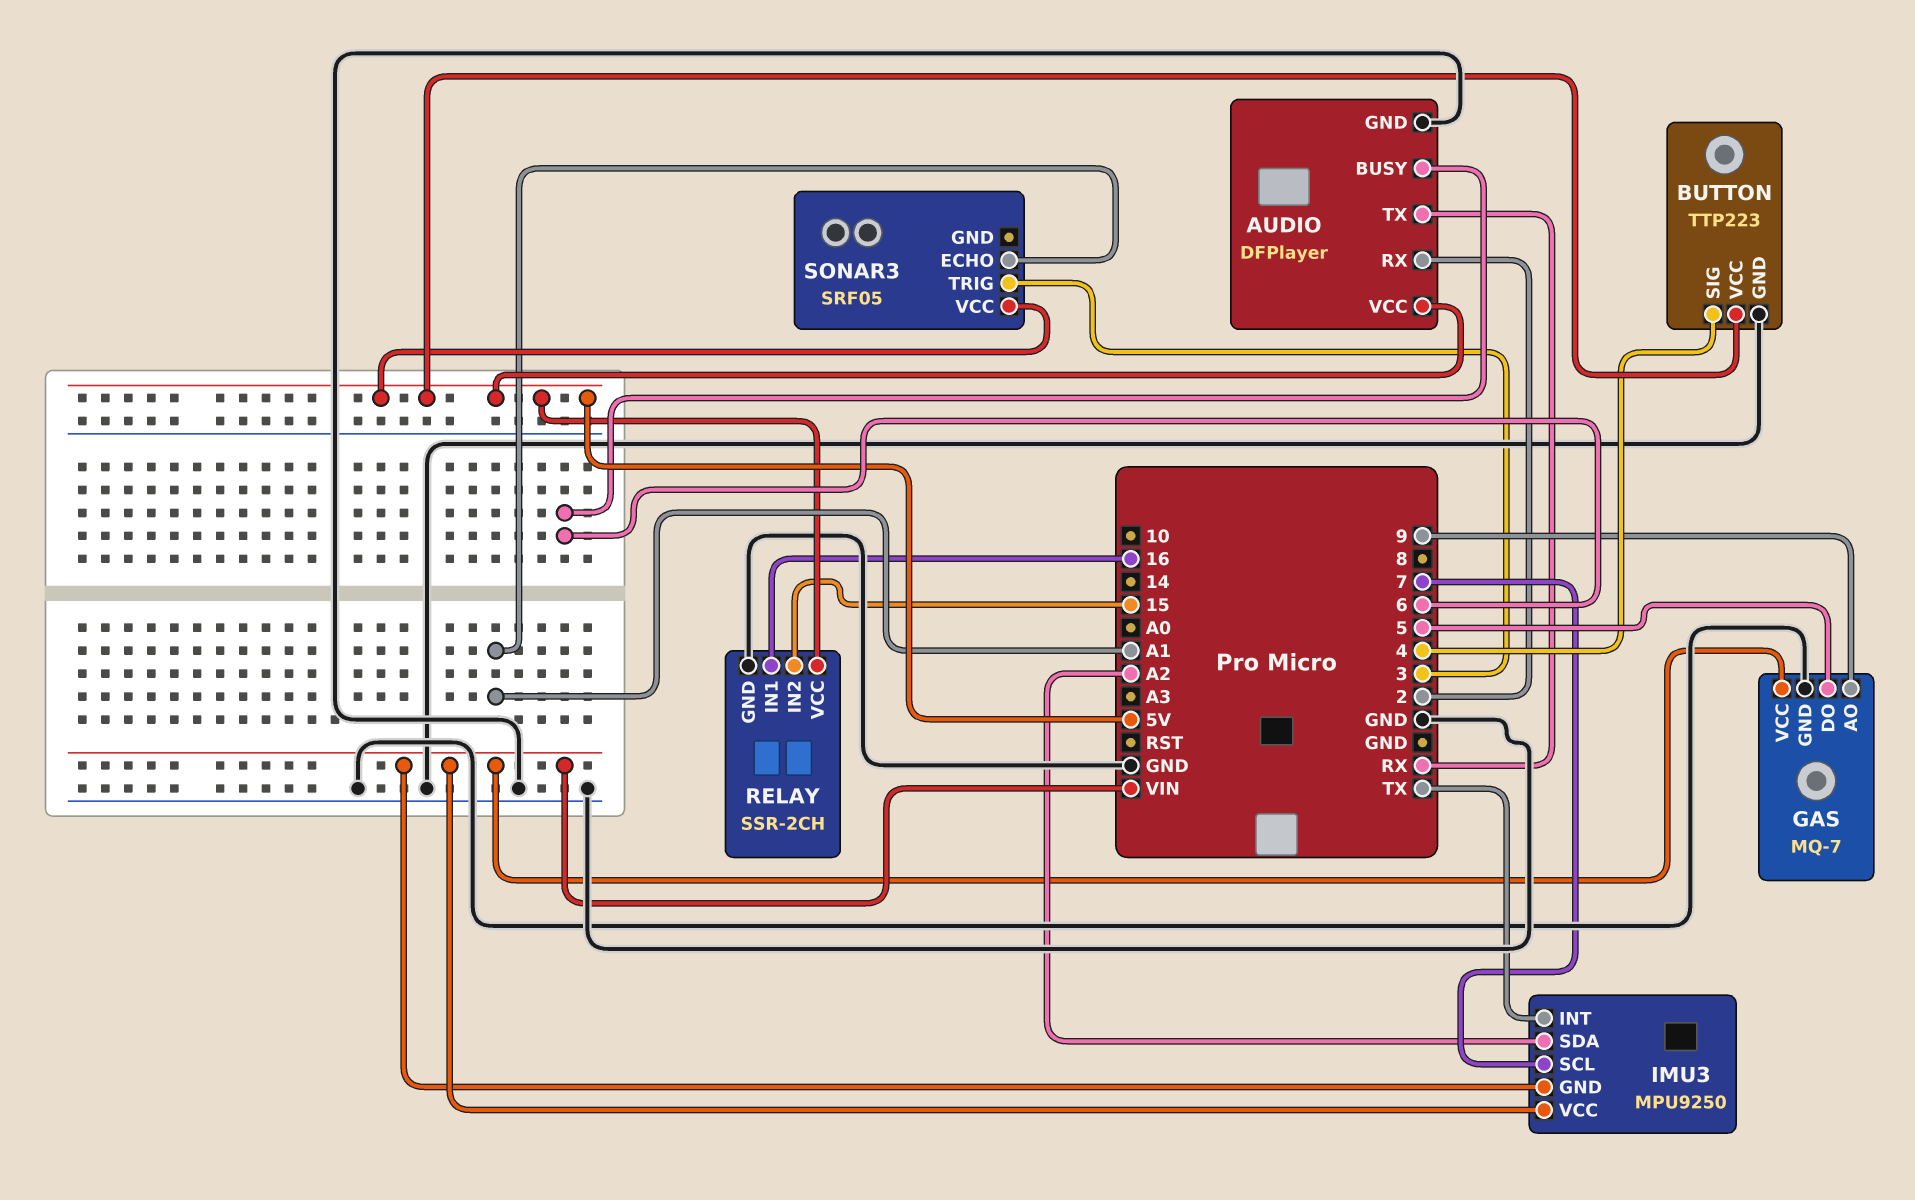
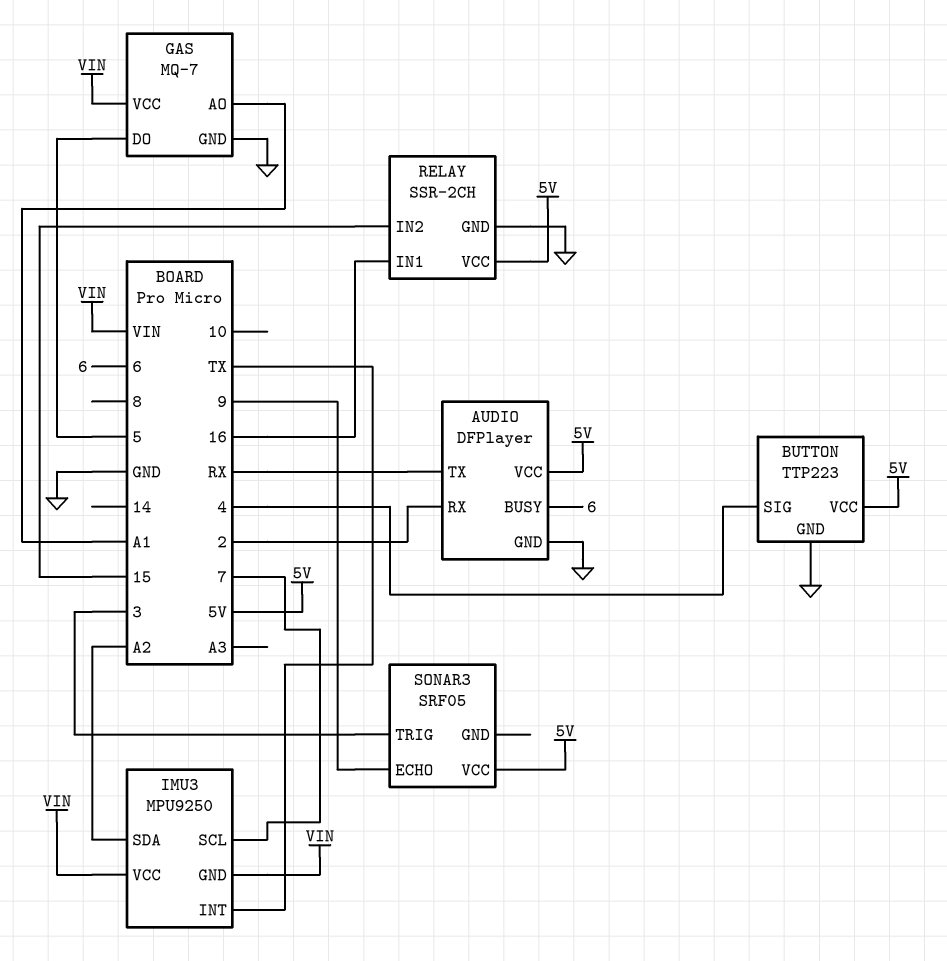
GAS pin AO: 9 -> A1
SONAR3 pin ECHO: A1 -> 9

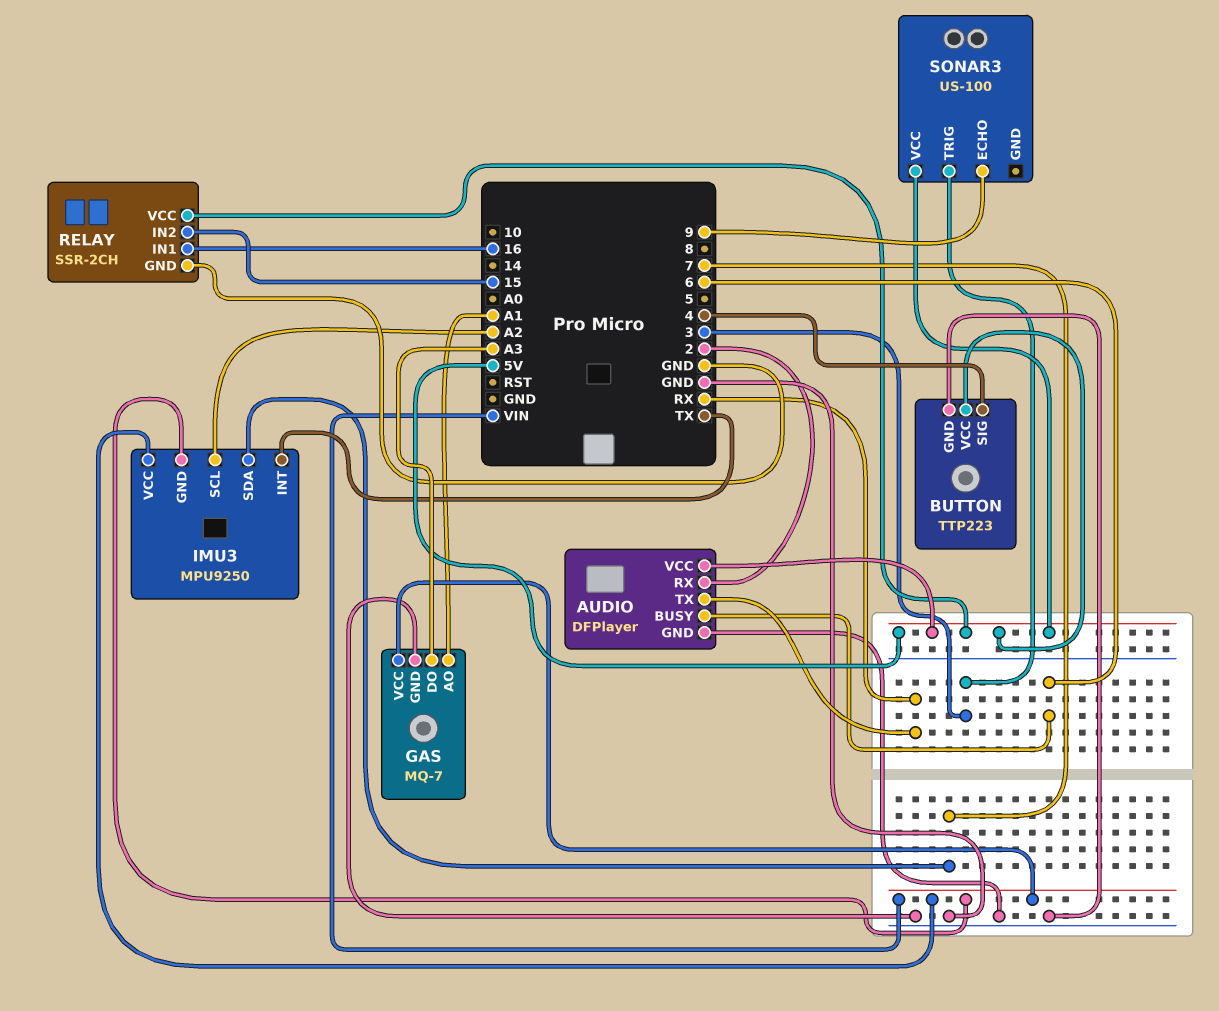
GAS pin DO: 5 -> A3
IMU3 pin SCL: 7 -> A2
IMU3 pin SDA: A2 -> 7
SONAR3: SRF05 -> US-100

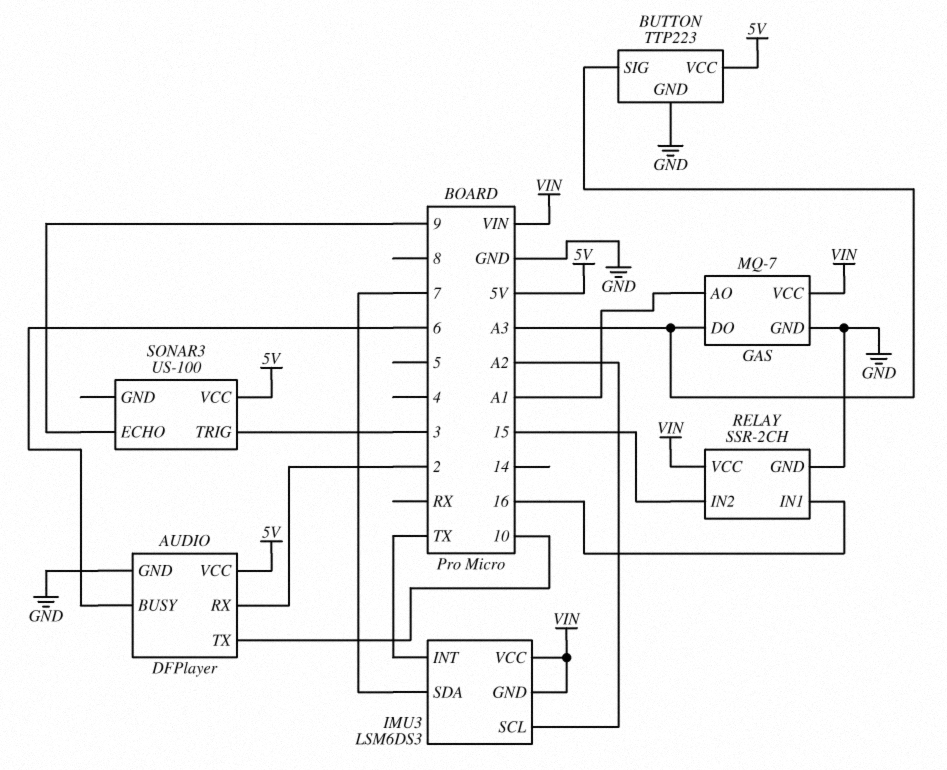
AUDIO pin TX: RX -> 10
BUTTON pin SIG: 4 -> A3
IMU3: MPU9250 -> LSM6DS3
RELAY pin VCC: 5V -> VIN

